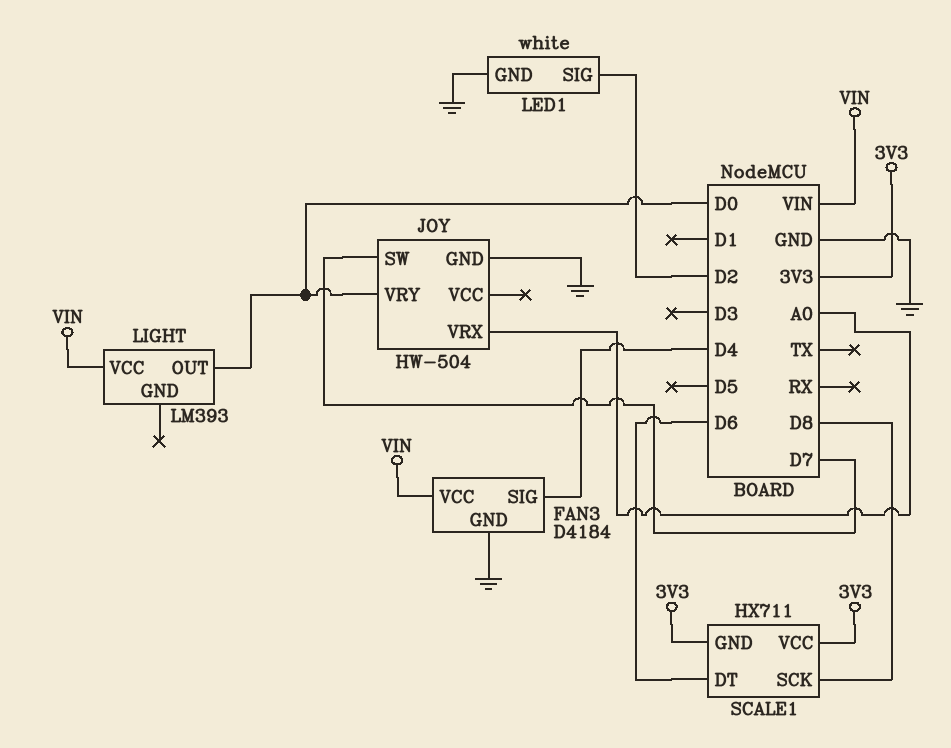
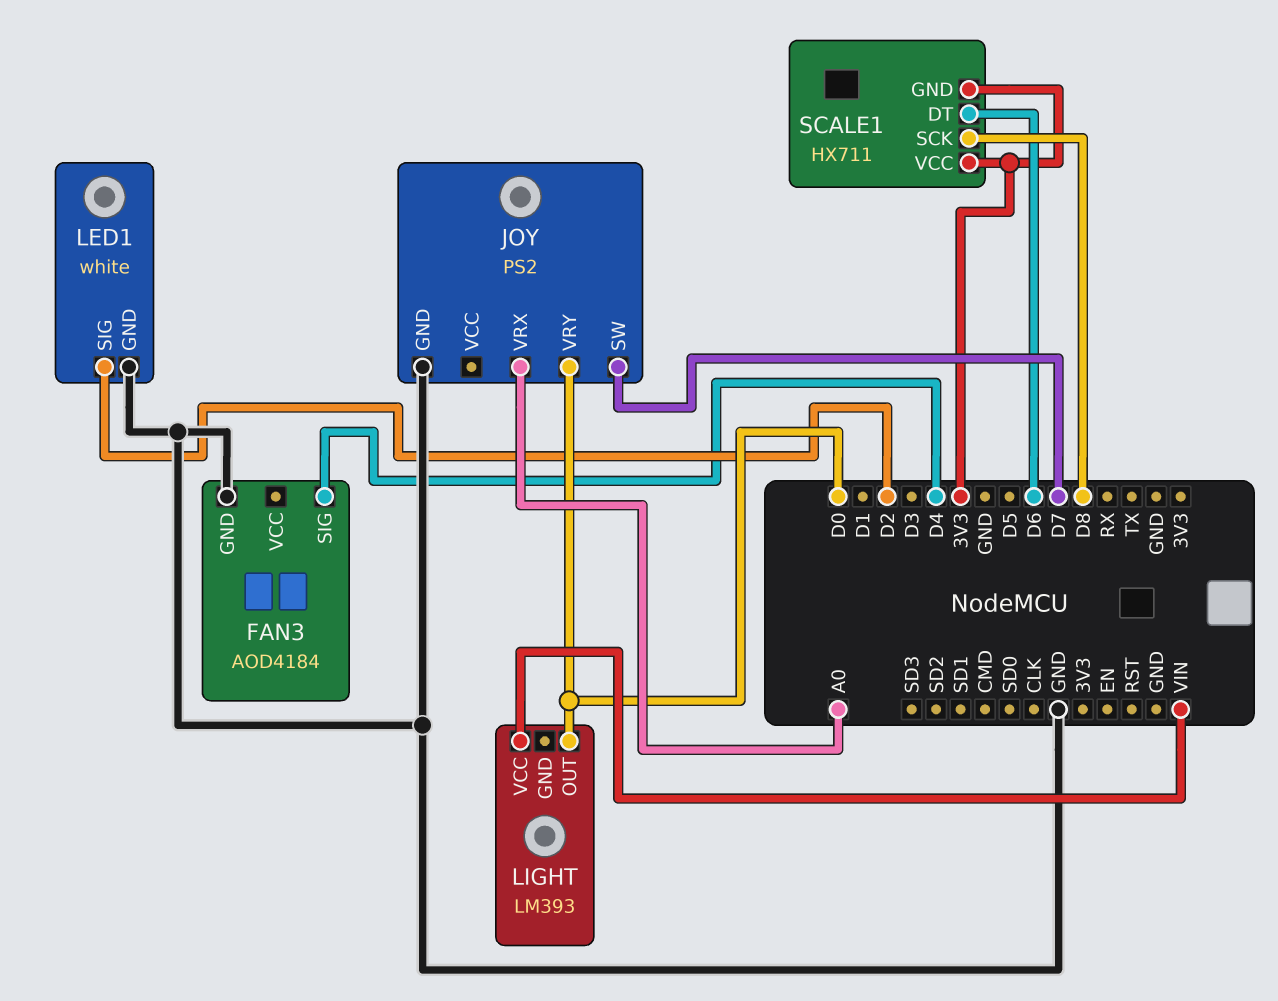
FAN3: D4184 -> AOD4184
FAN3 pin VCC: VIN -> none
JOY: HW-504 -> PS2

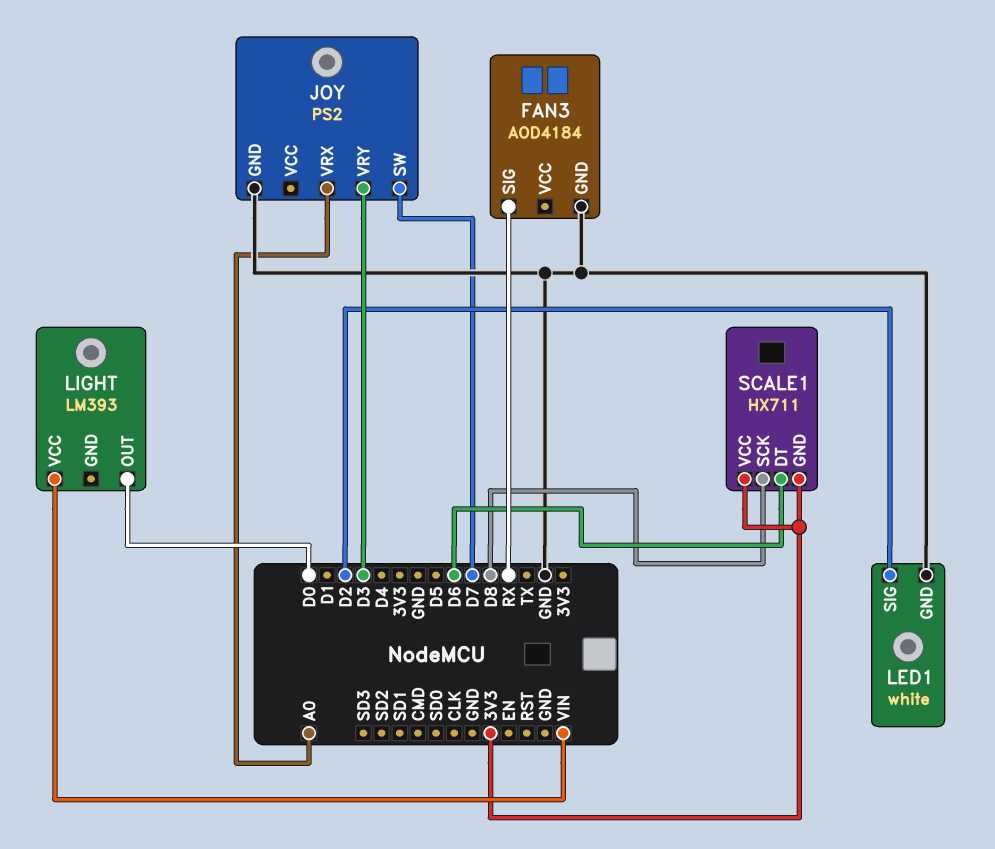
FAN3 pin SIG: D4 -> RX
JOY pin VRY: D0 -> D3

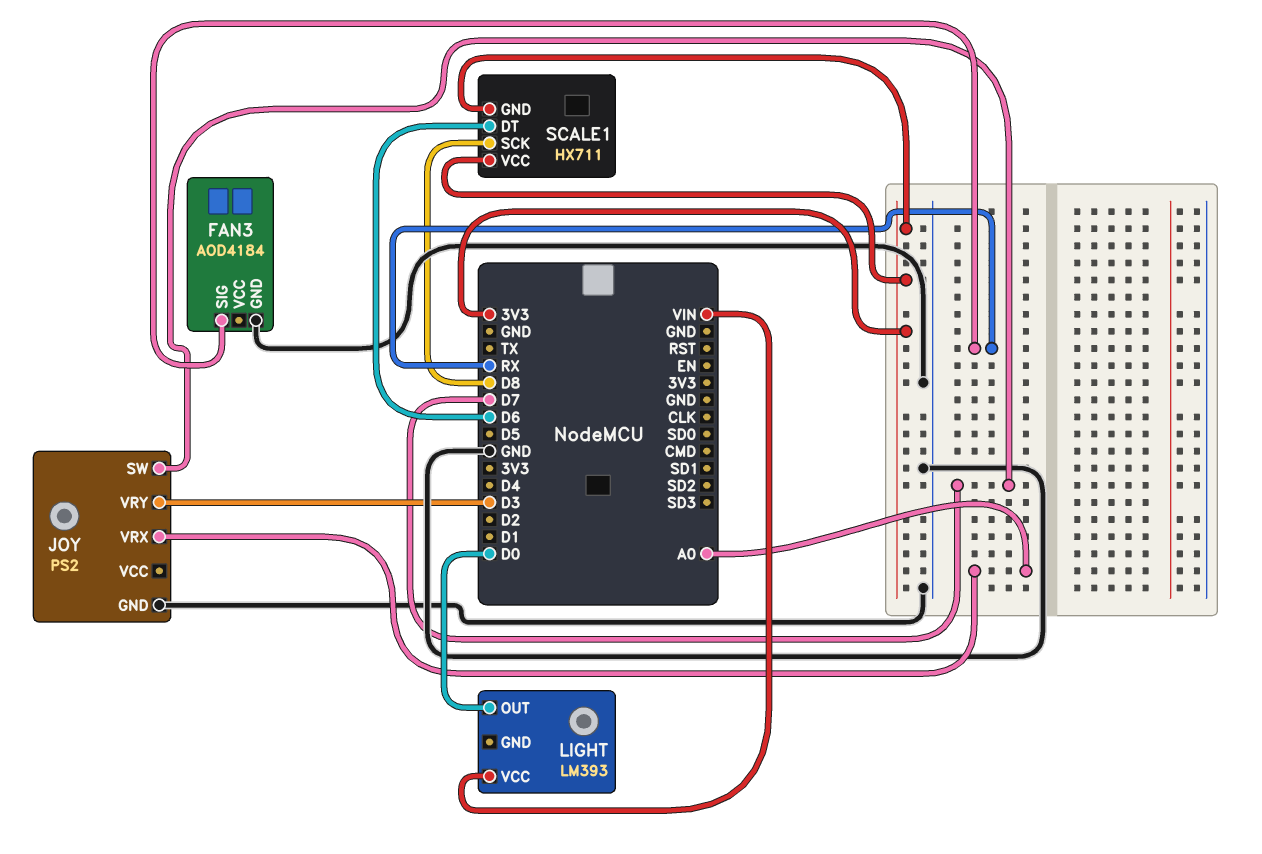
LED1: white -> none
LED1 pin GND: GND -> none
LED1 pin SIG: D2 -> none

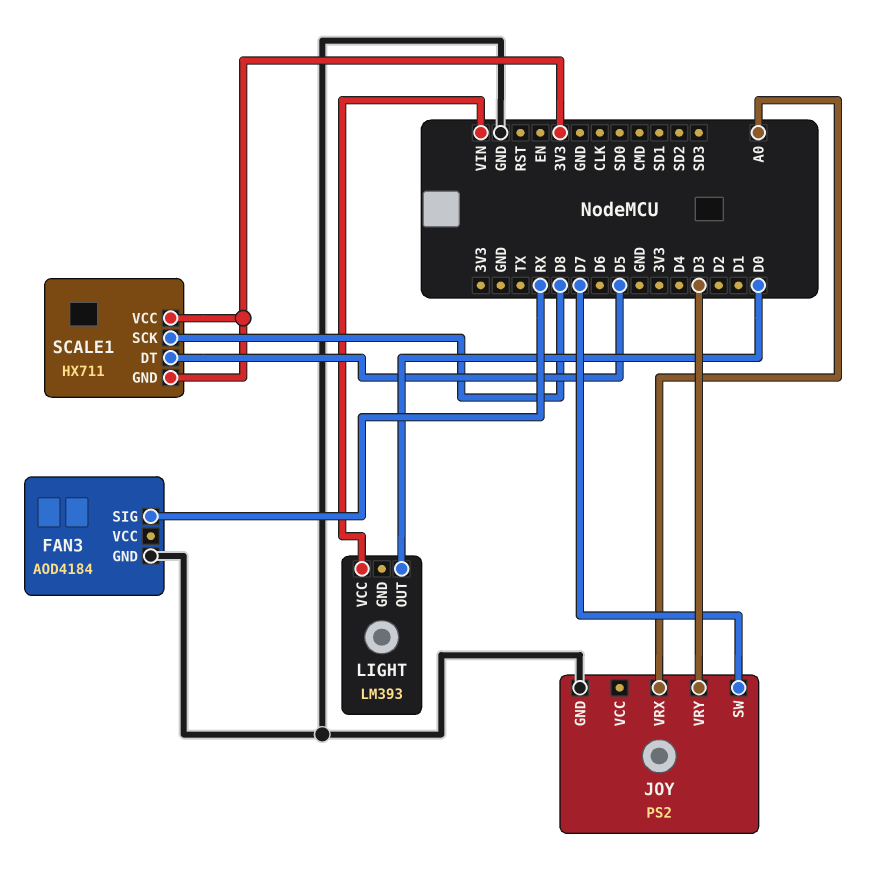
SCALE1 pin DT: D6 -> D5

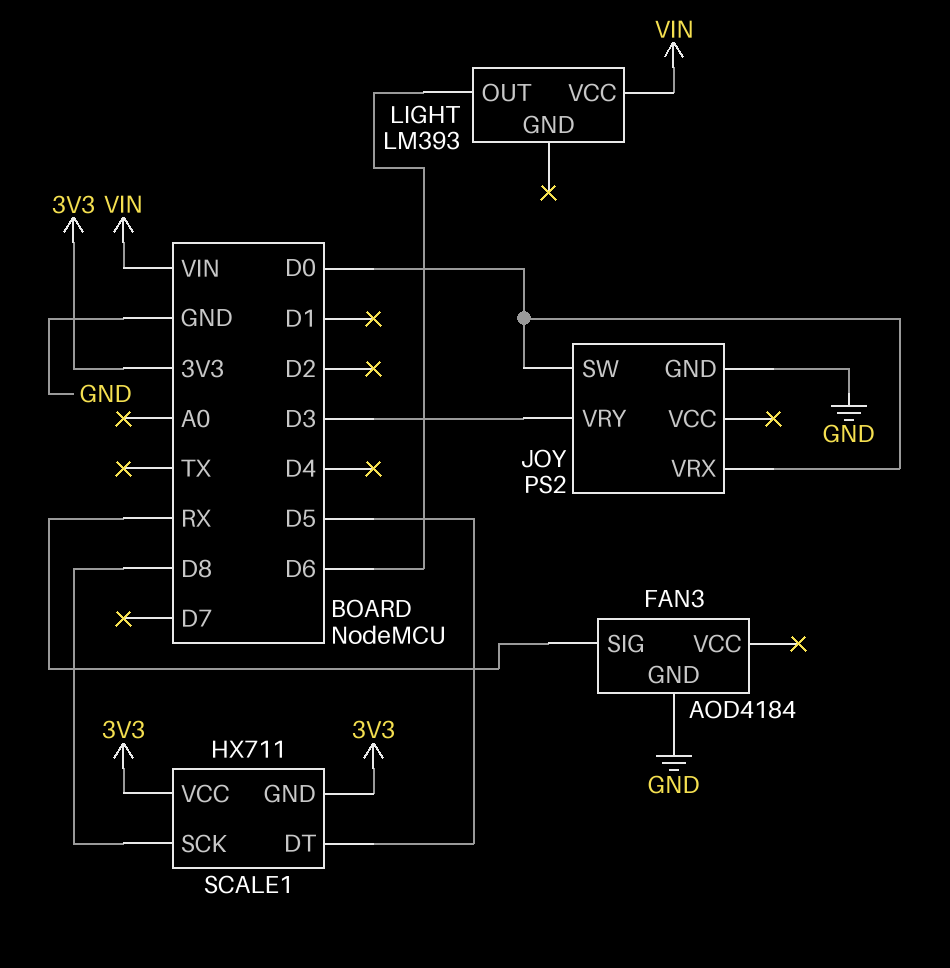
JOY pin SW: D7 -> D0
JOY pin VRX: A0 -> D0
LIGHT pin OUT: D0 -> D6

